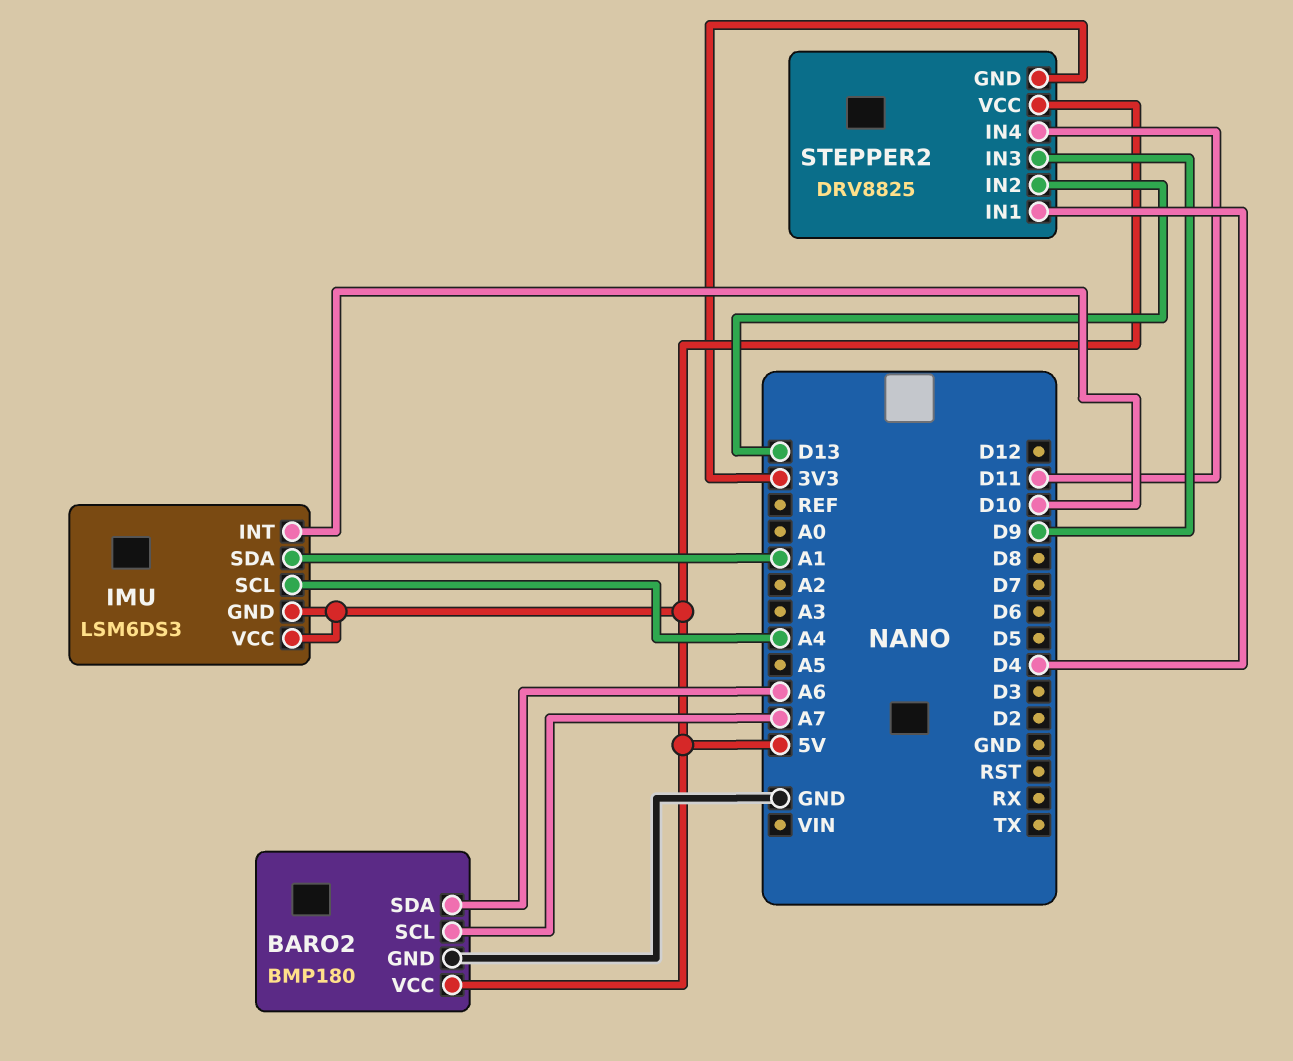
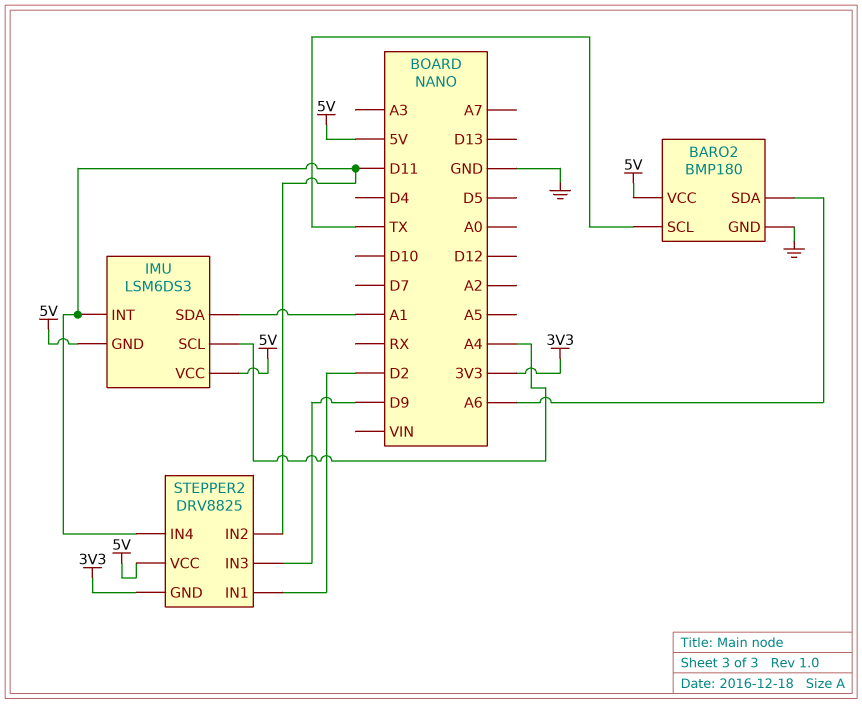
BARO2 pin SCL: A7 -> TX
IMU pin INT: D10 -> D11
STEPPER2 pin IN1: D4 -> D2
STEPPER2 pin IN2: D13 -> D11

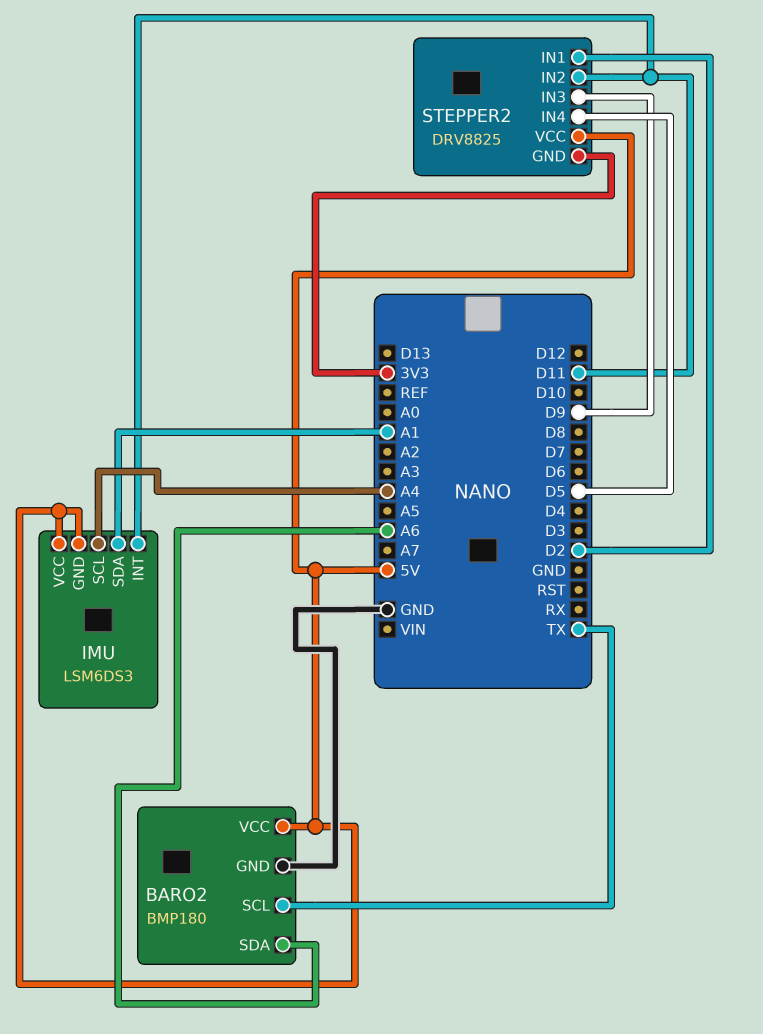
STEPPER2 pin IN4: D11 -> D5

